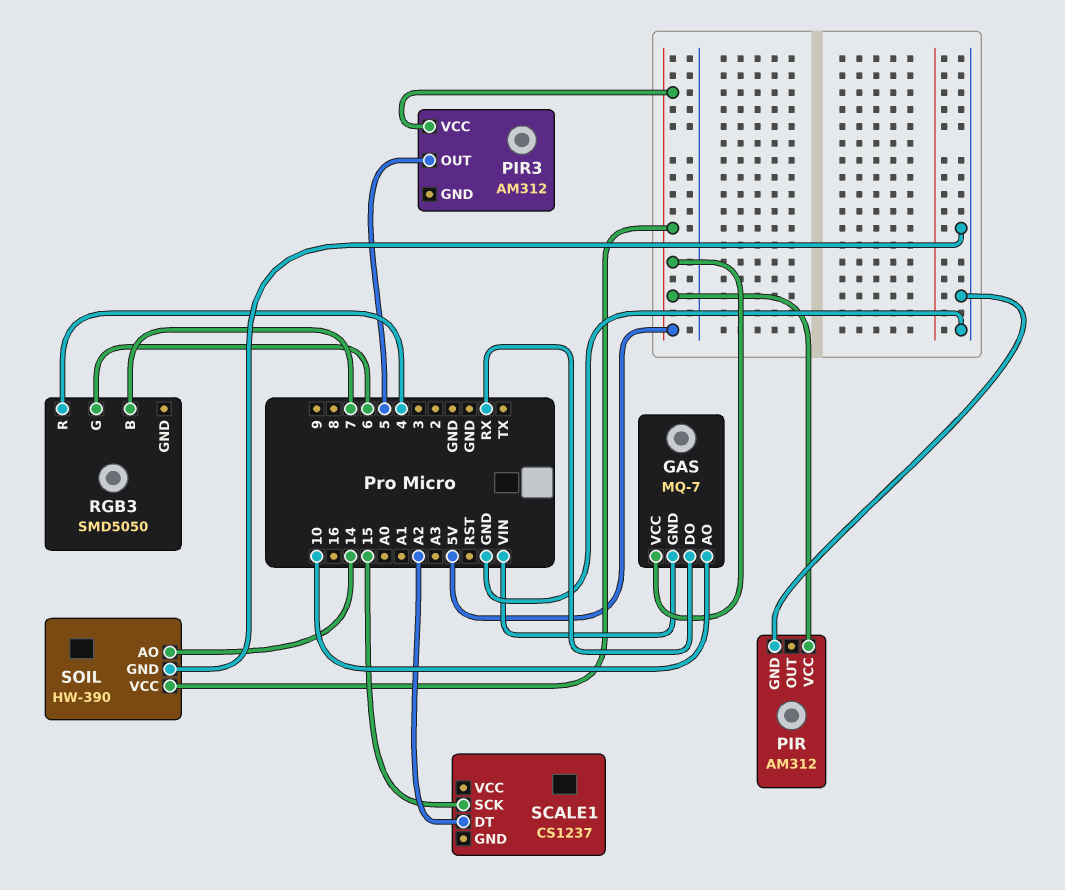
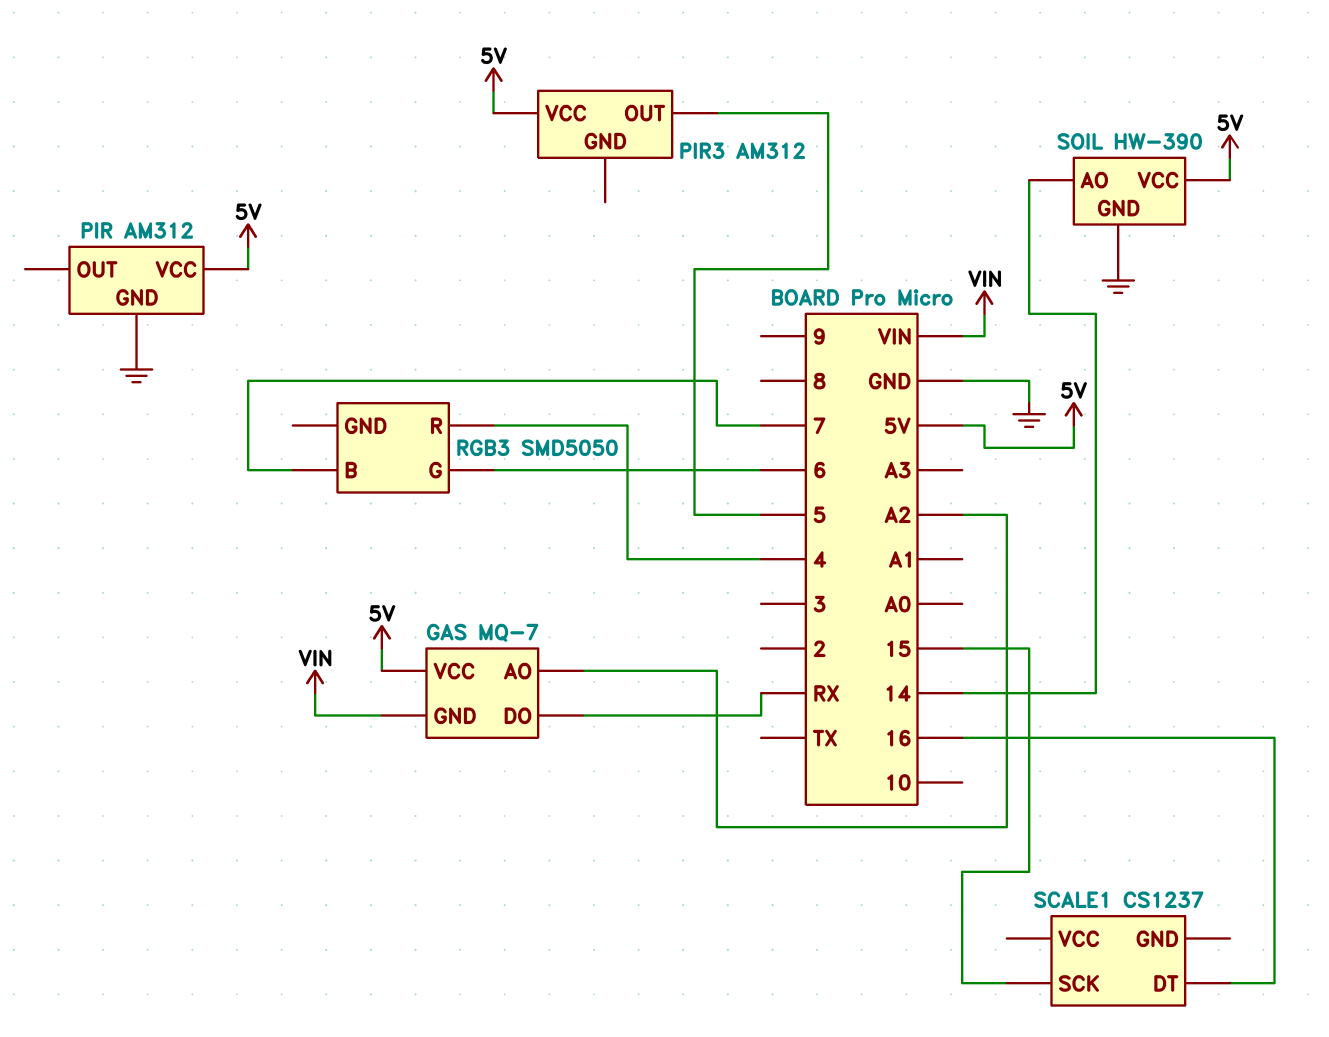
GAS pin AO: 10 -> A2
SCALE1 pin DT: A2 -> 16

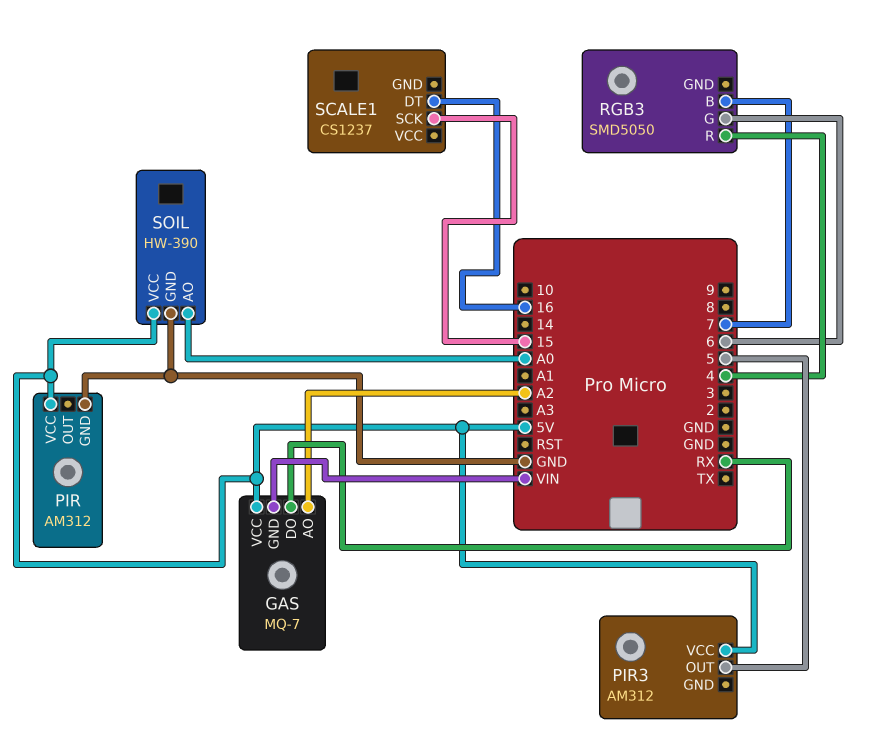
SOIL pin AO: 14 -> A0

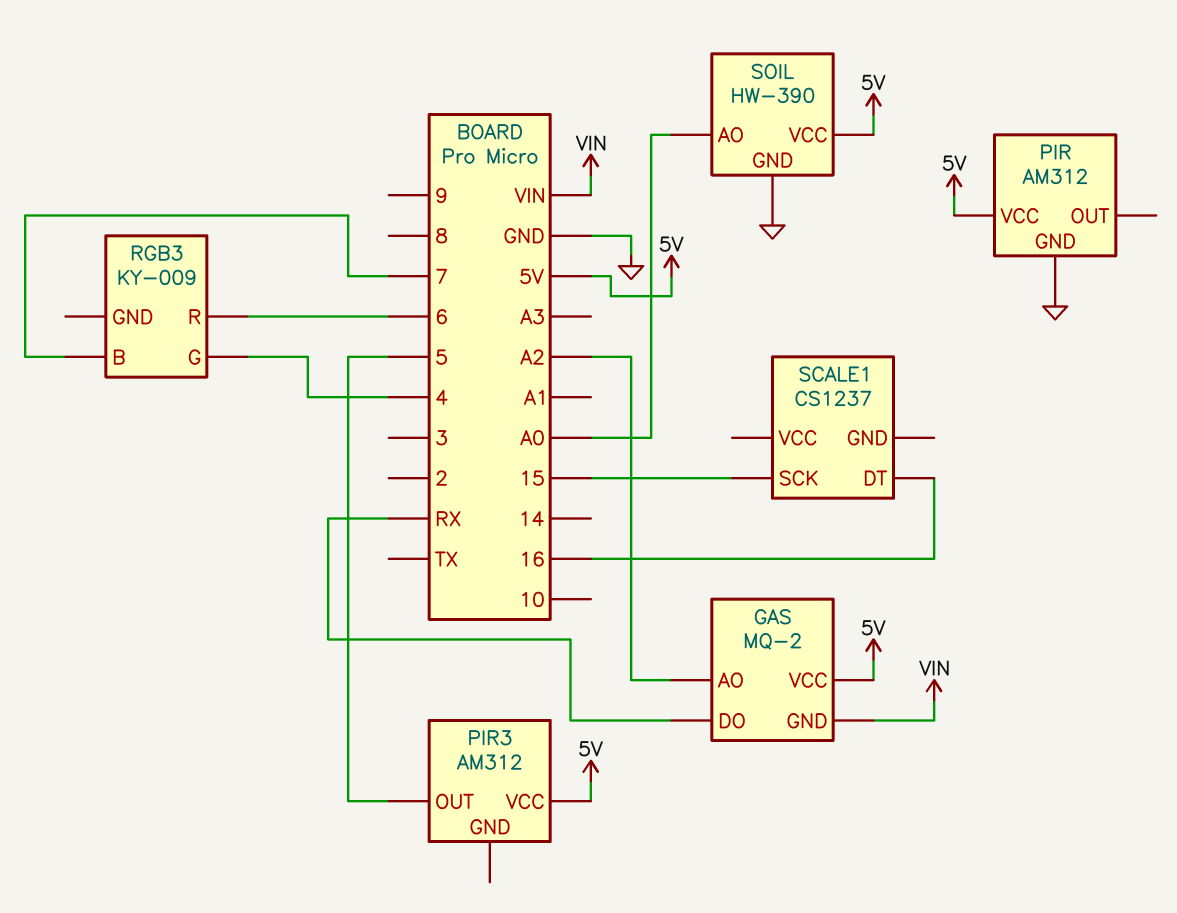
GAS: MQ-7 -> MQ-2
RGB3: SMD5050 -> KY-009
RGB3 pin G: 6 -> 4
RGB3 pin R: 4 -> 6

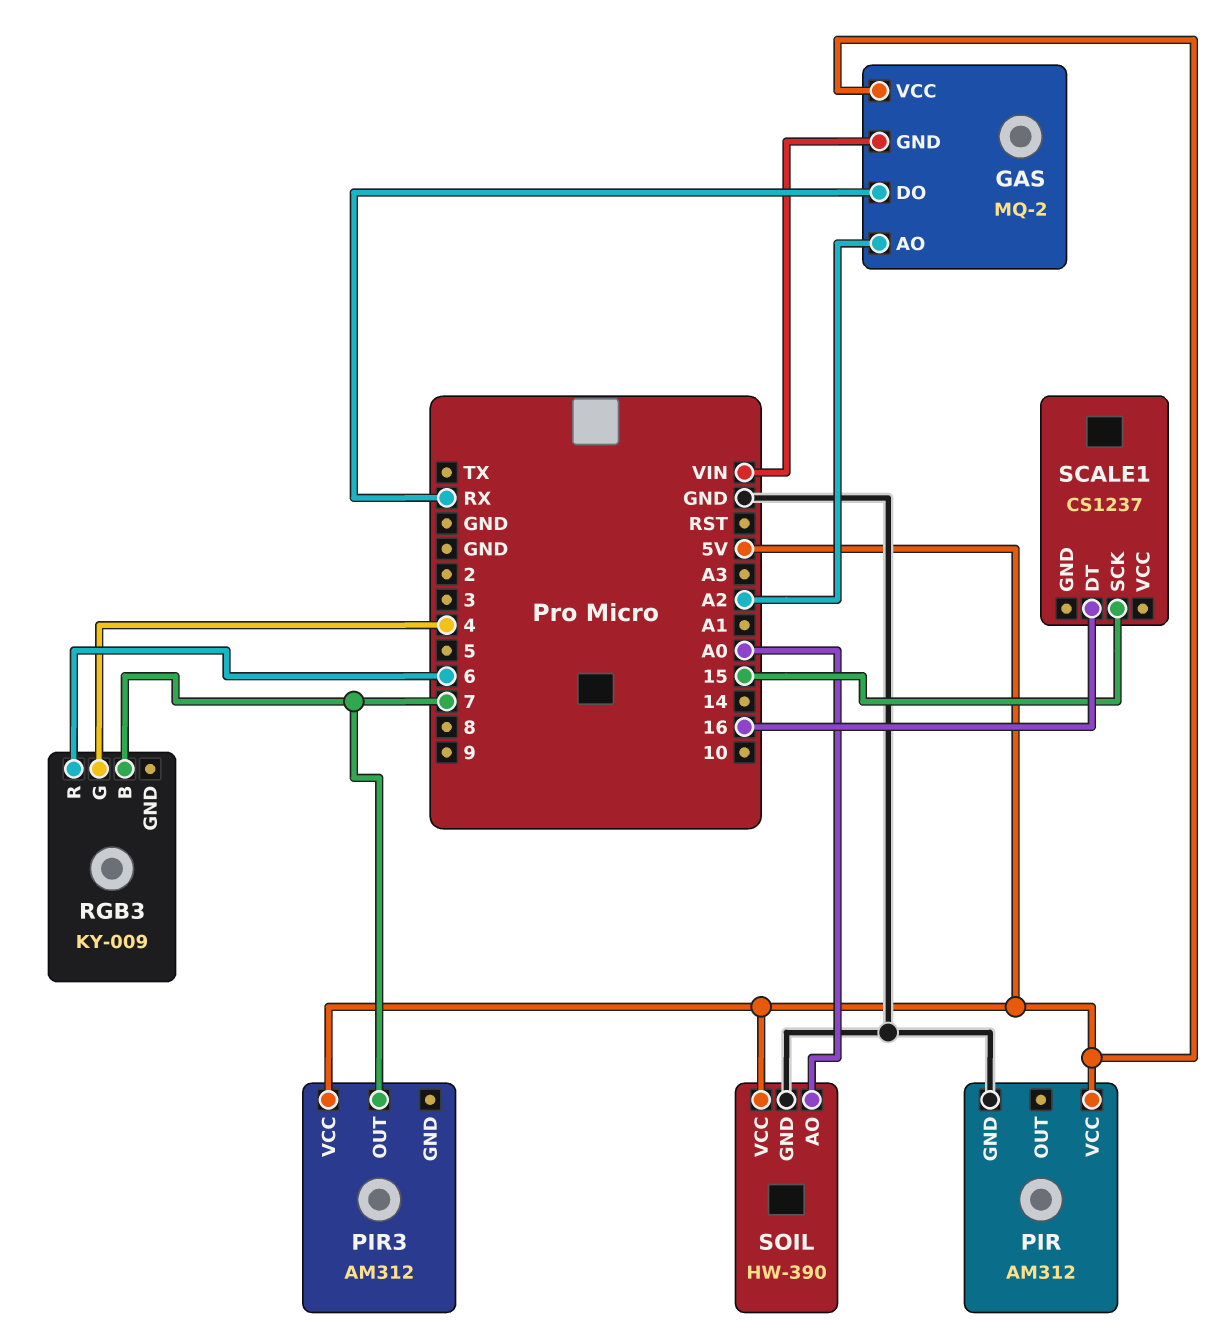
PIR3 pin OUT: 5 -> 7

